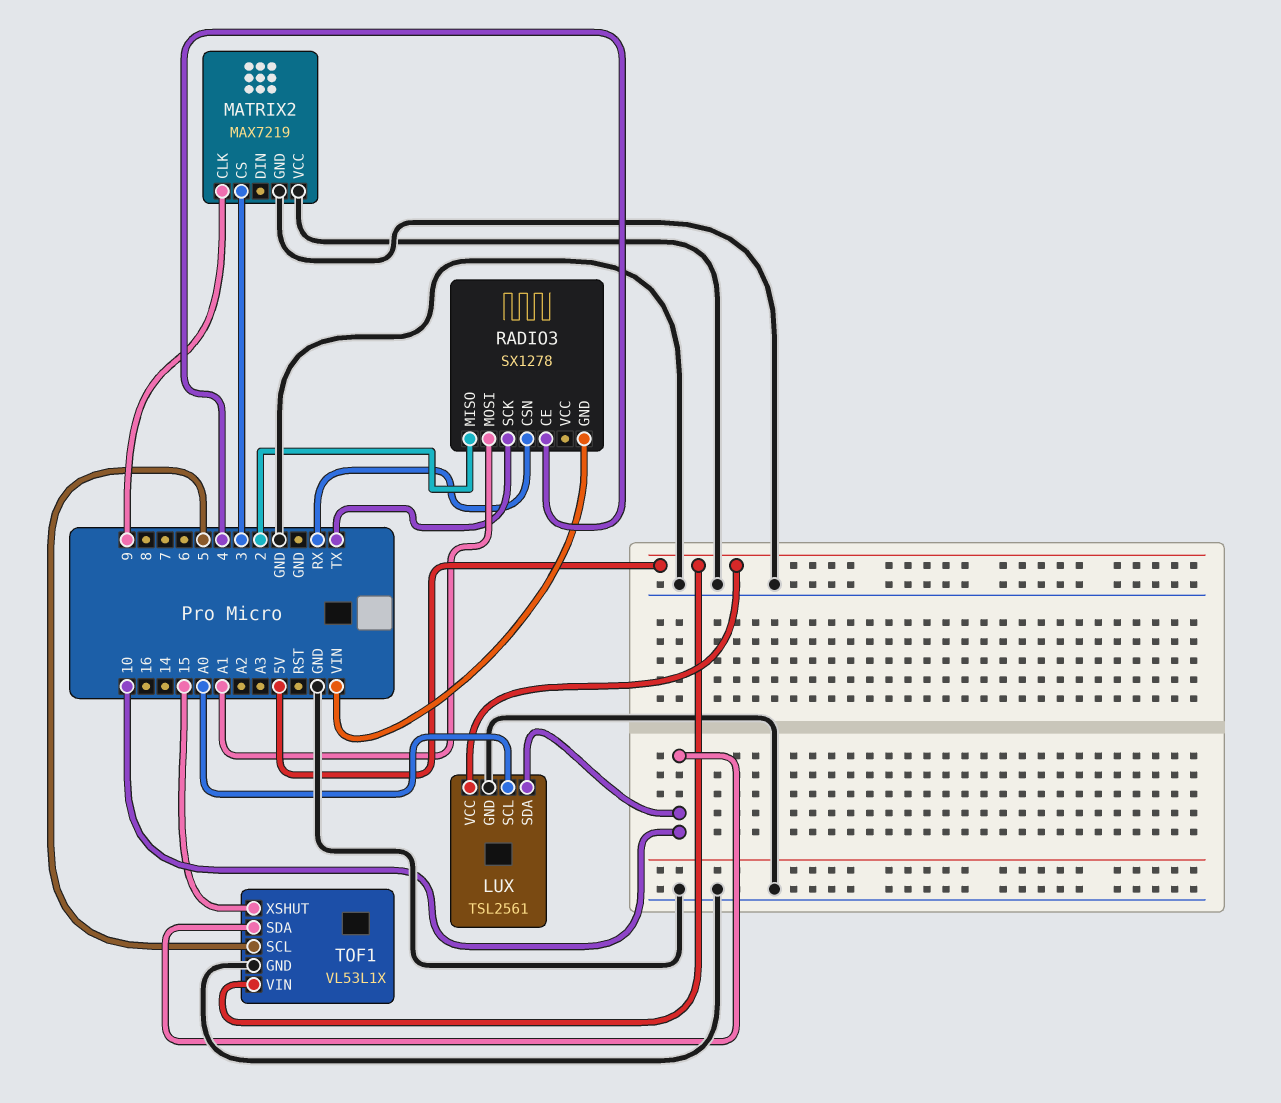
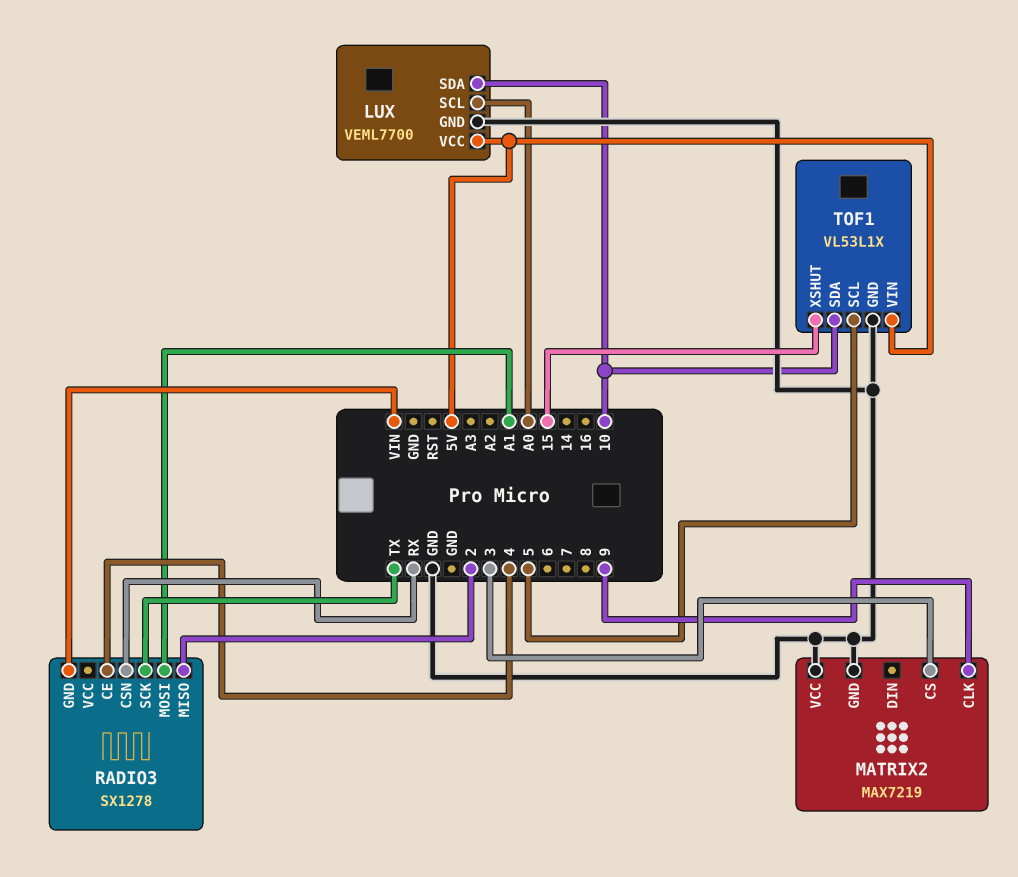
LUX: TSL2561 -> VEML7700

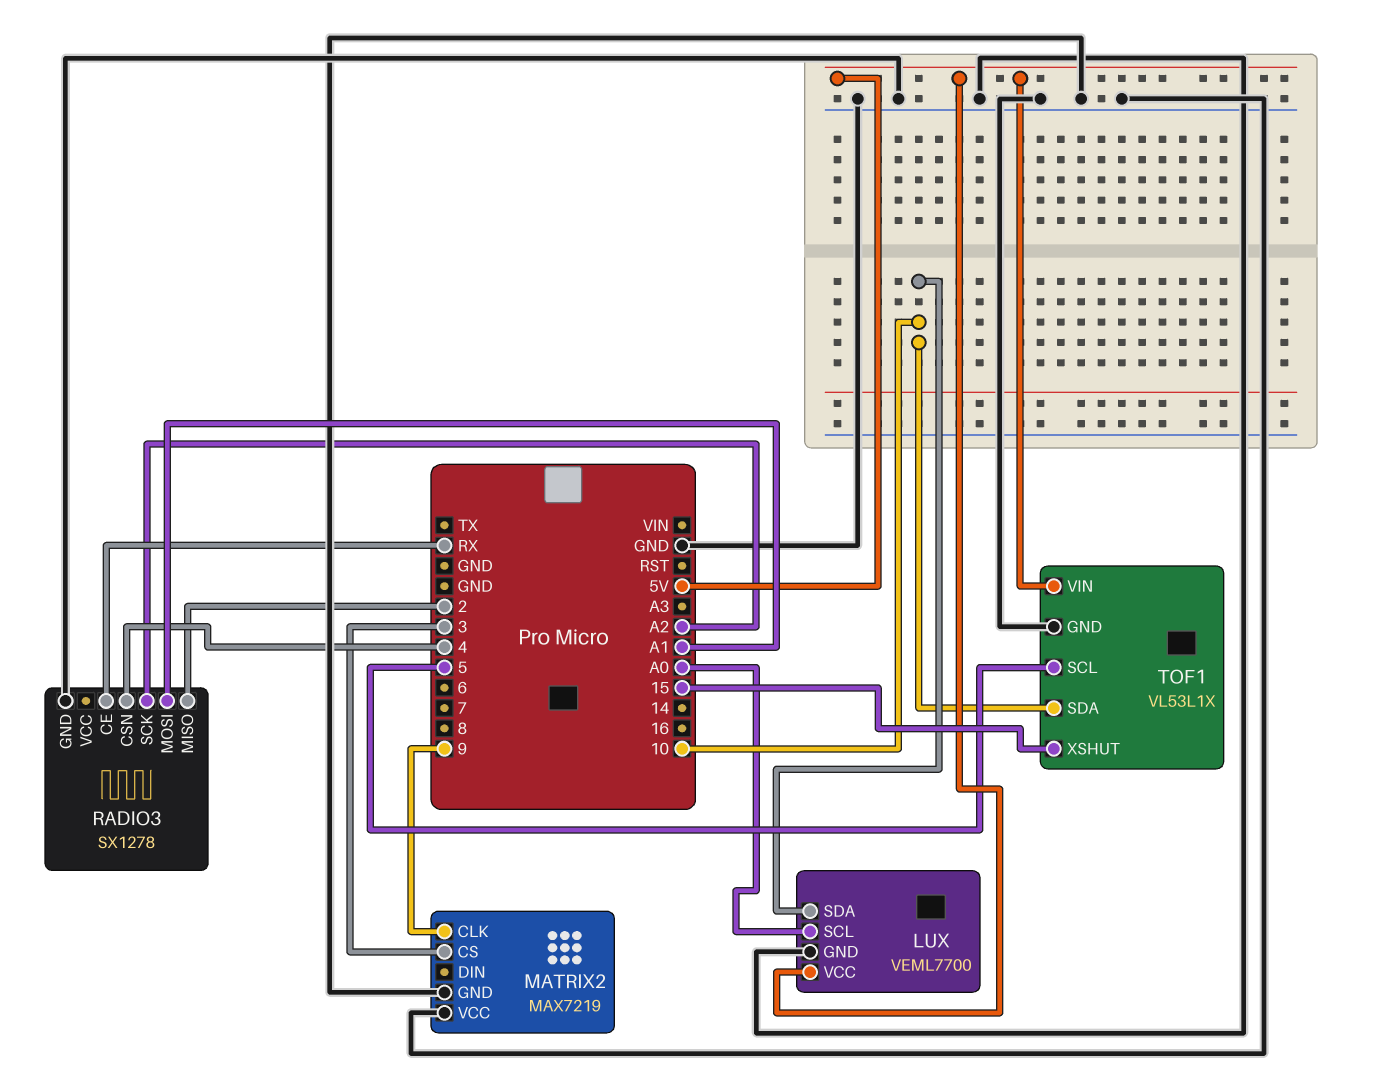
RADIO3 pin CE: 4 -> RX
RADIO3 pin CSN: RX -> 4
RADIO3 pin GND: VIN -> GND
RADIO3 pin SCK: TX -> A2

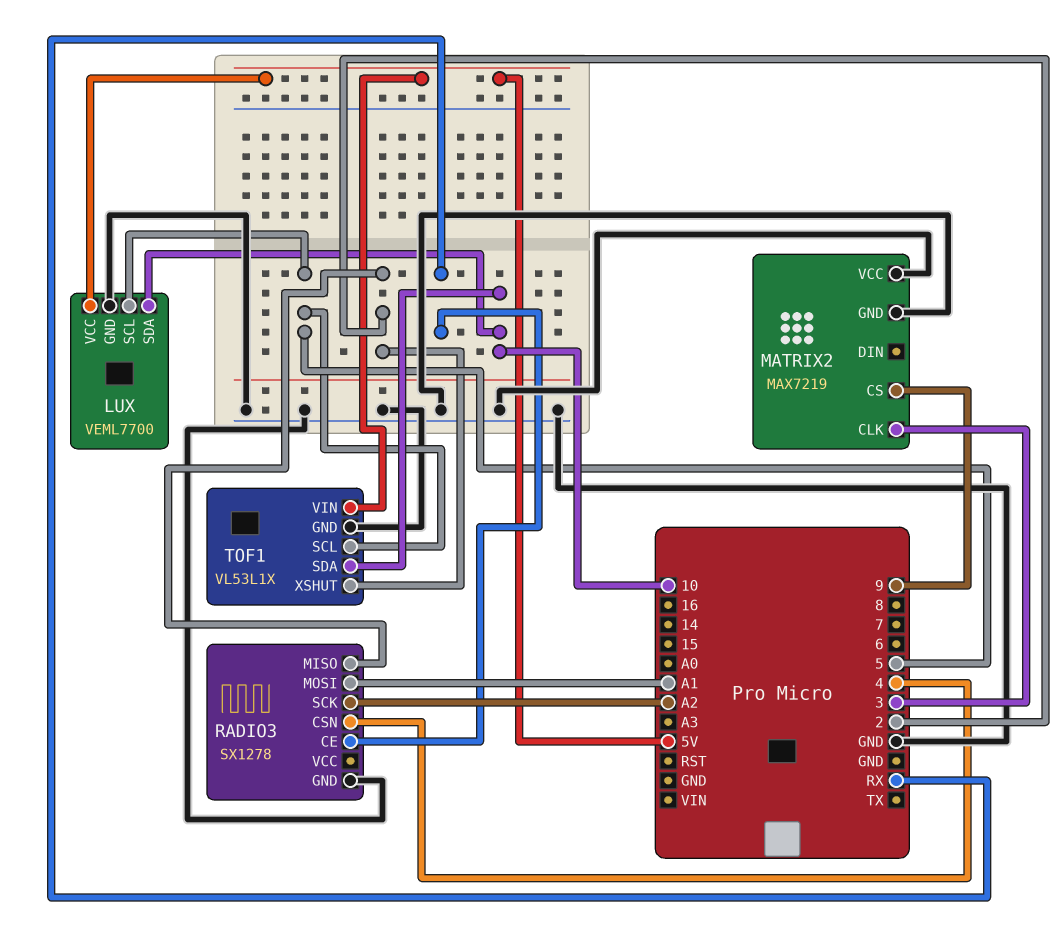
LUX pin SCL: A0 -> 5
MATRIX2 pin CLK: 9 -> 3
MATRIX2 pin CS: 3 -> 9
TOF1 pin XSHUT: 15 -> 2

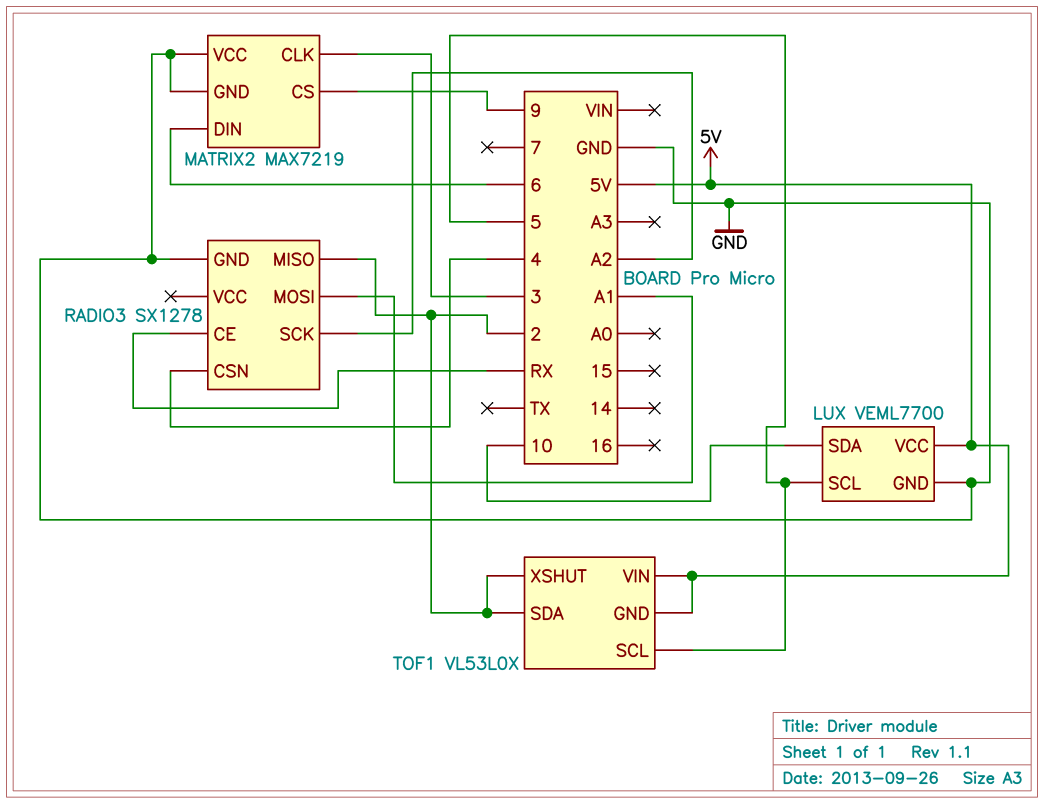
MATRIX2 pin DIN: none -> 6
TOF1: VL53L1X -> VL53L0X
TOF1 pin GND: GND -> 5V
TOF1 pin SDA: 10 -> 2

